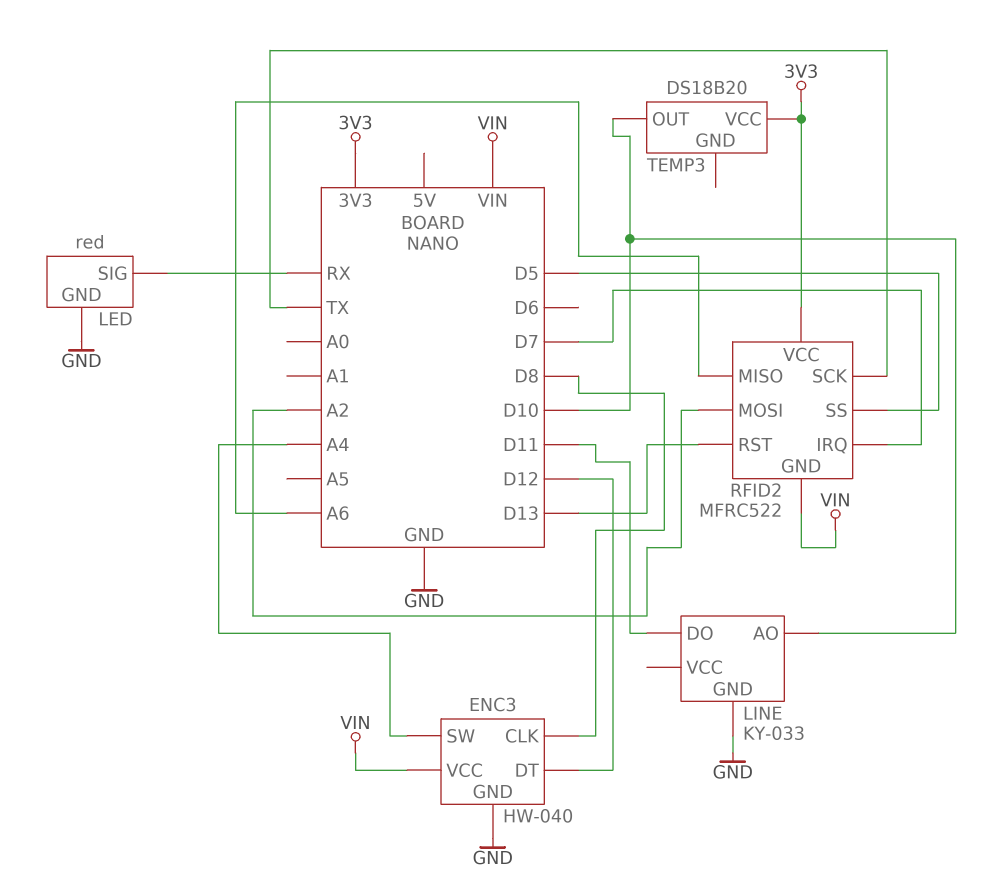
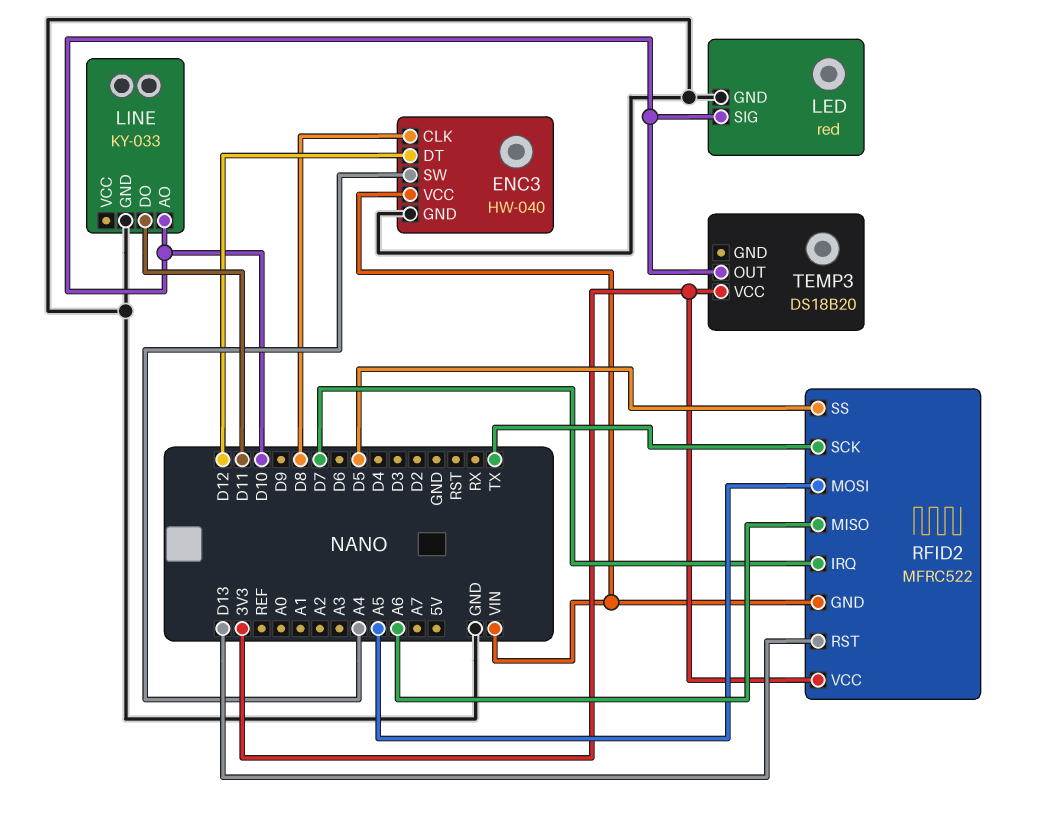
LED pin SIG: RX -> D10
RFID2 pin MOSI: A2 -> A5

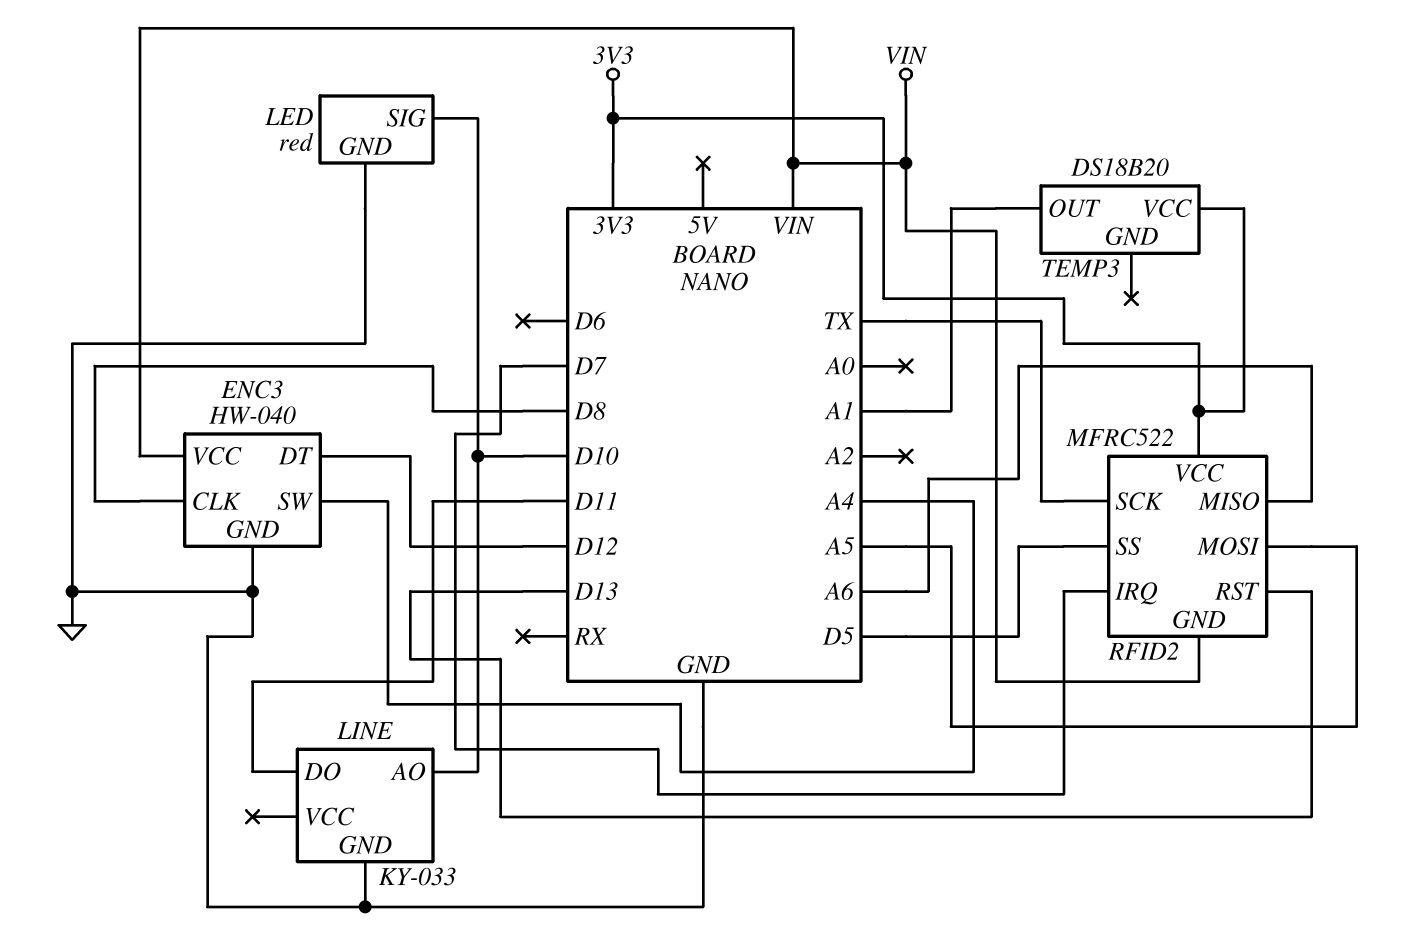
TEMP3 pin OUT: D10 -> A1

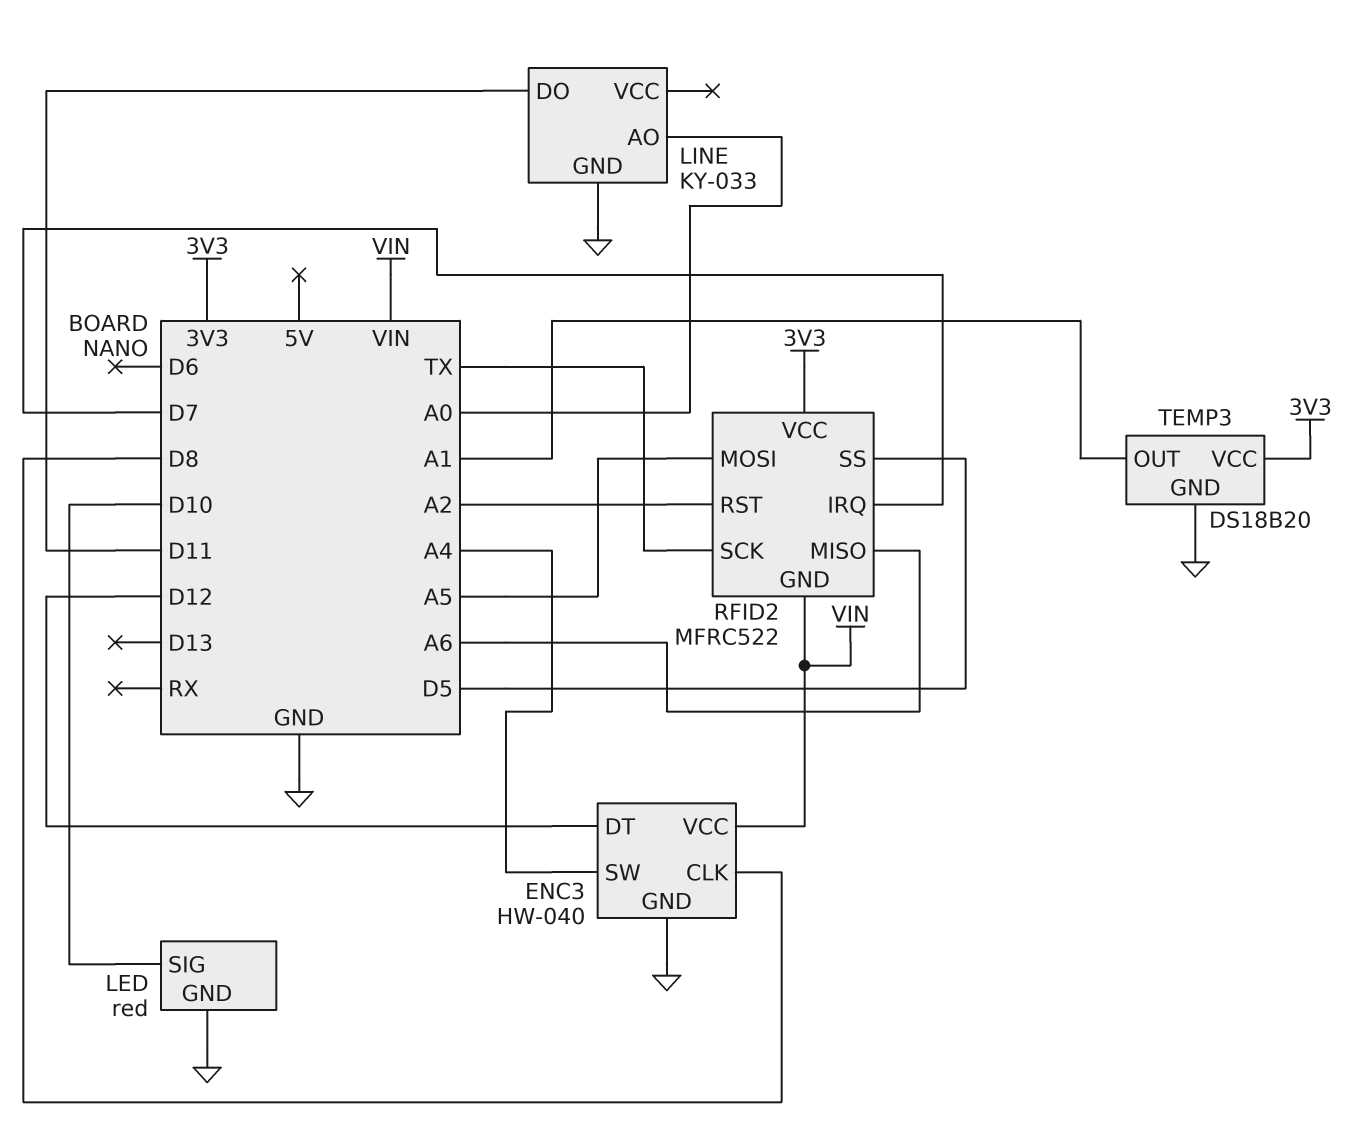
LINE pin AO: D10 -> A0
RFID2 pin RST: D13 -> A2
TEMP3 pin GND: none -> GND

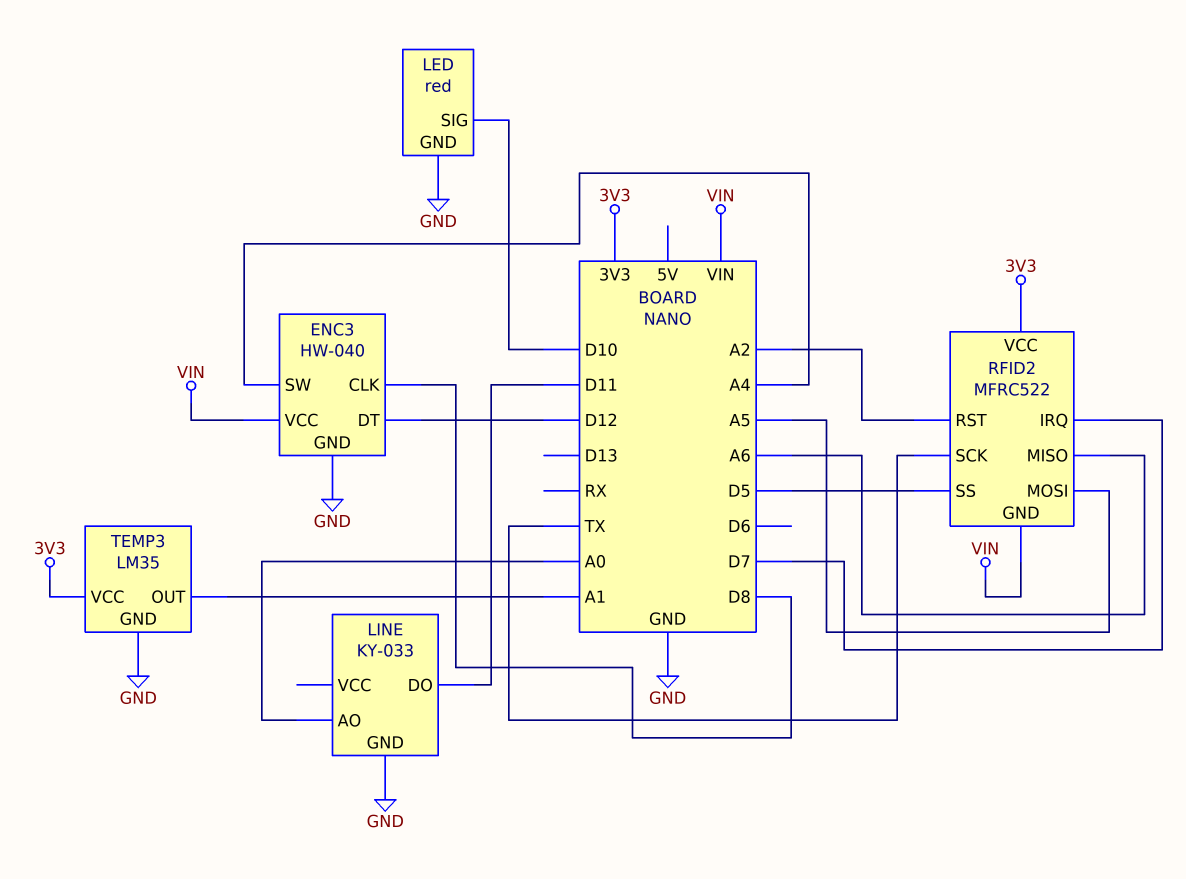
TEMP3: DS18B20 -> LM35

